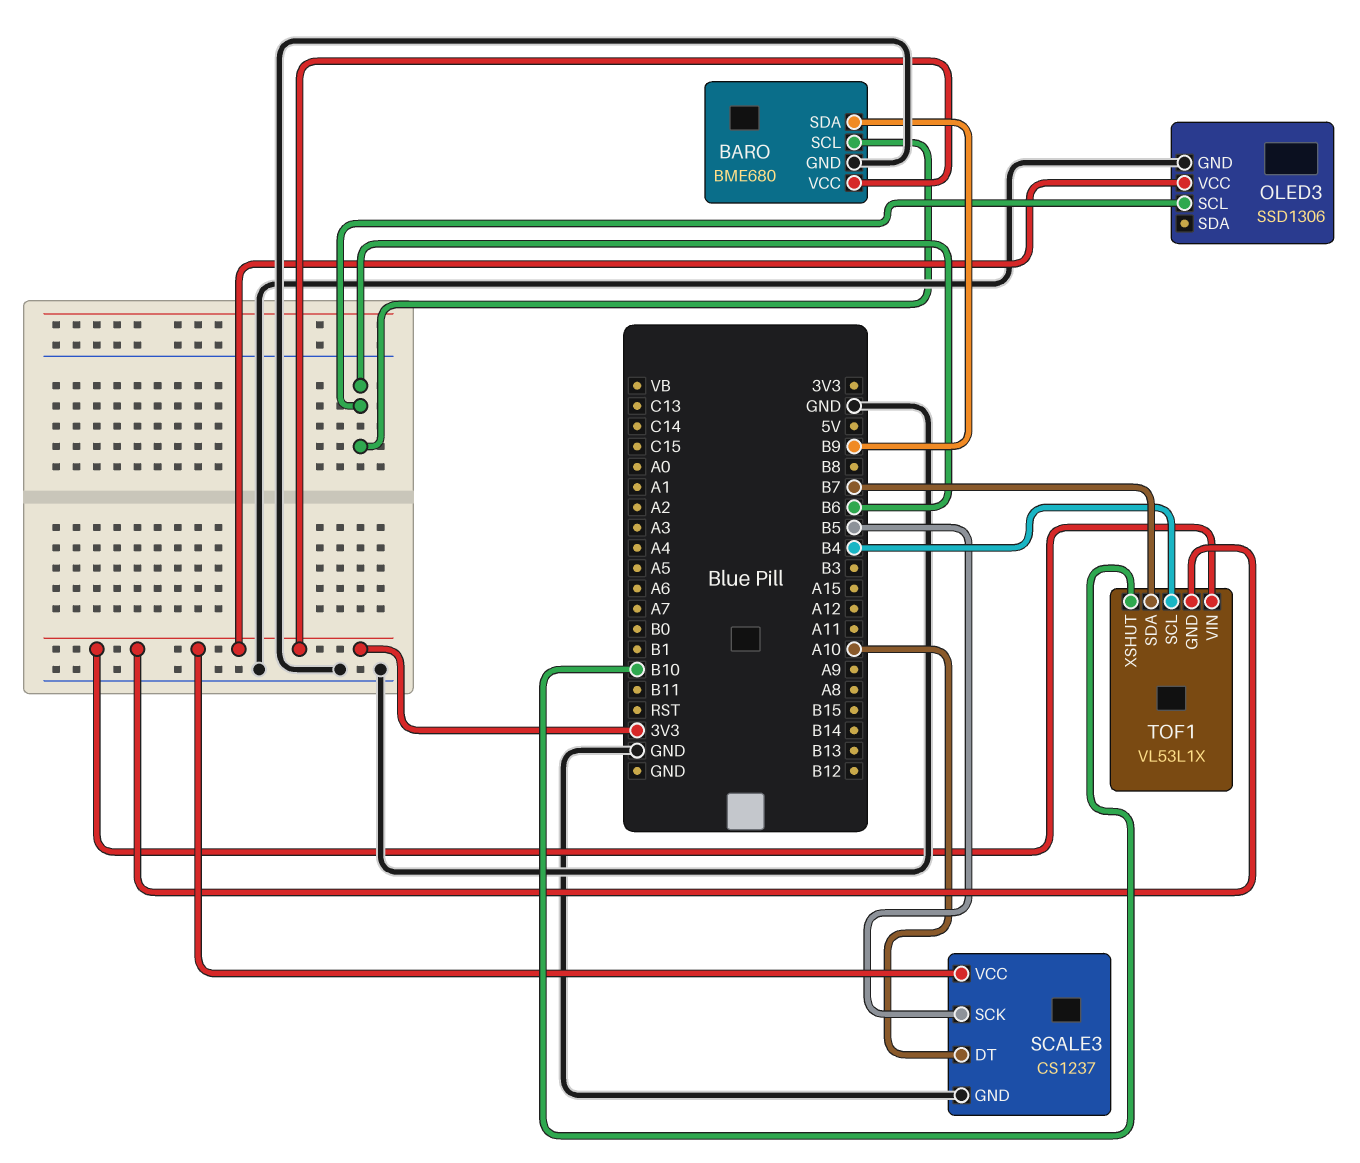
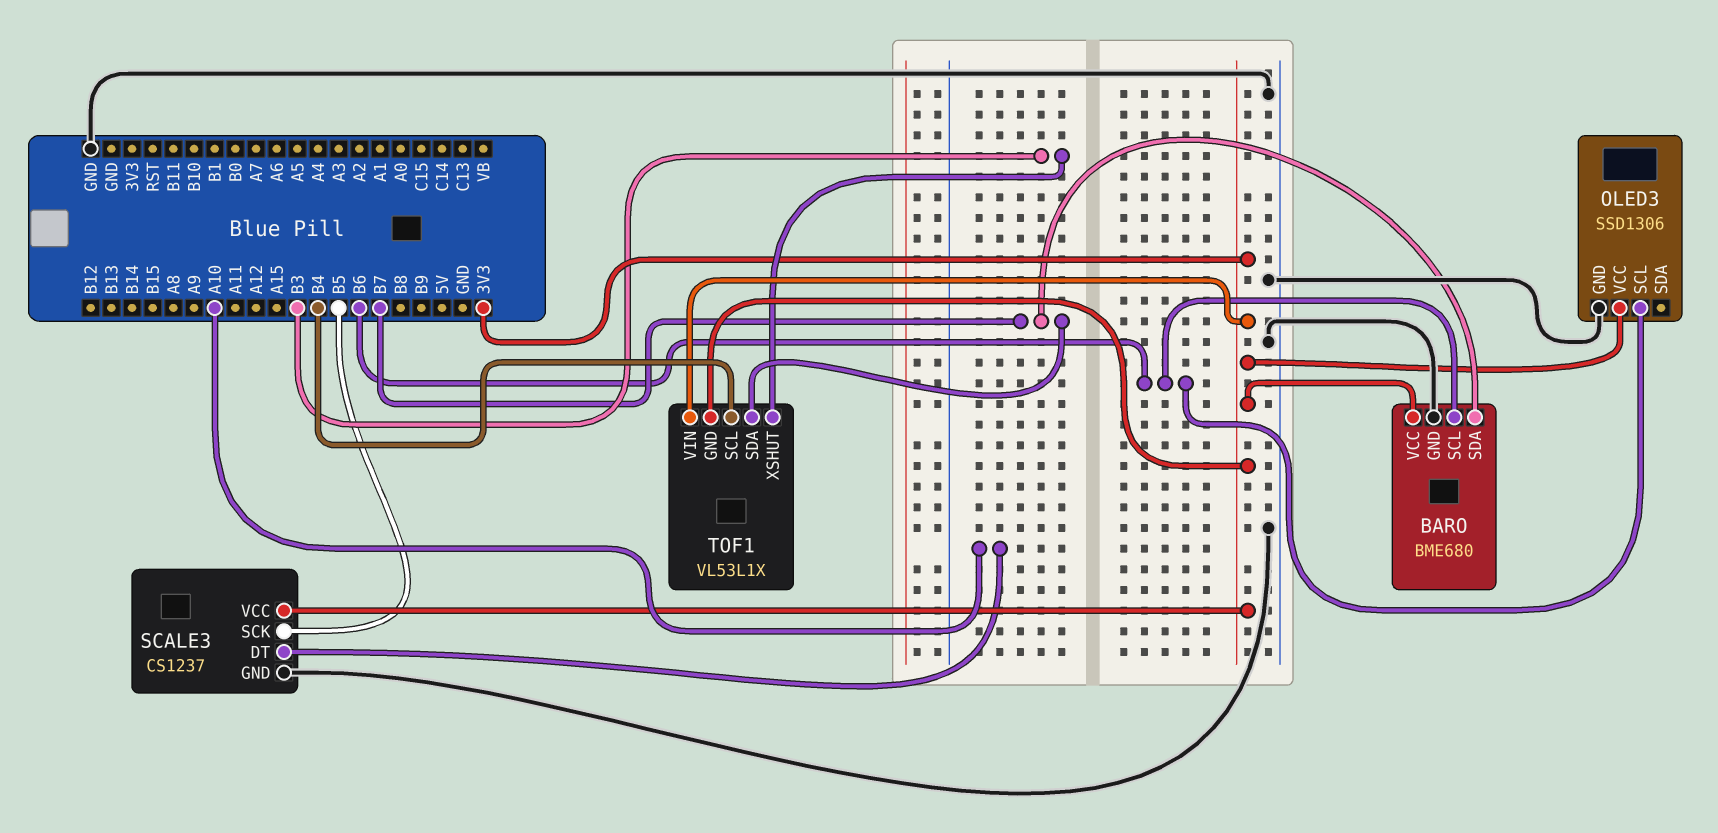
BARO pin SDA: B9 -> B7
TOF1 pin XSHUT: B10 -> B3

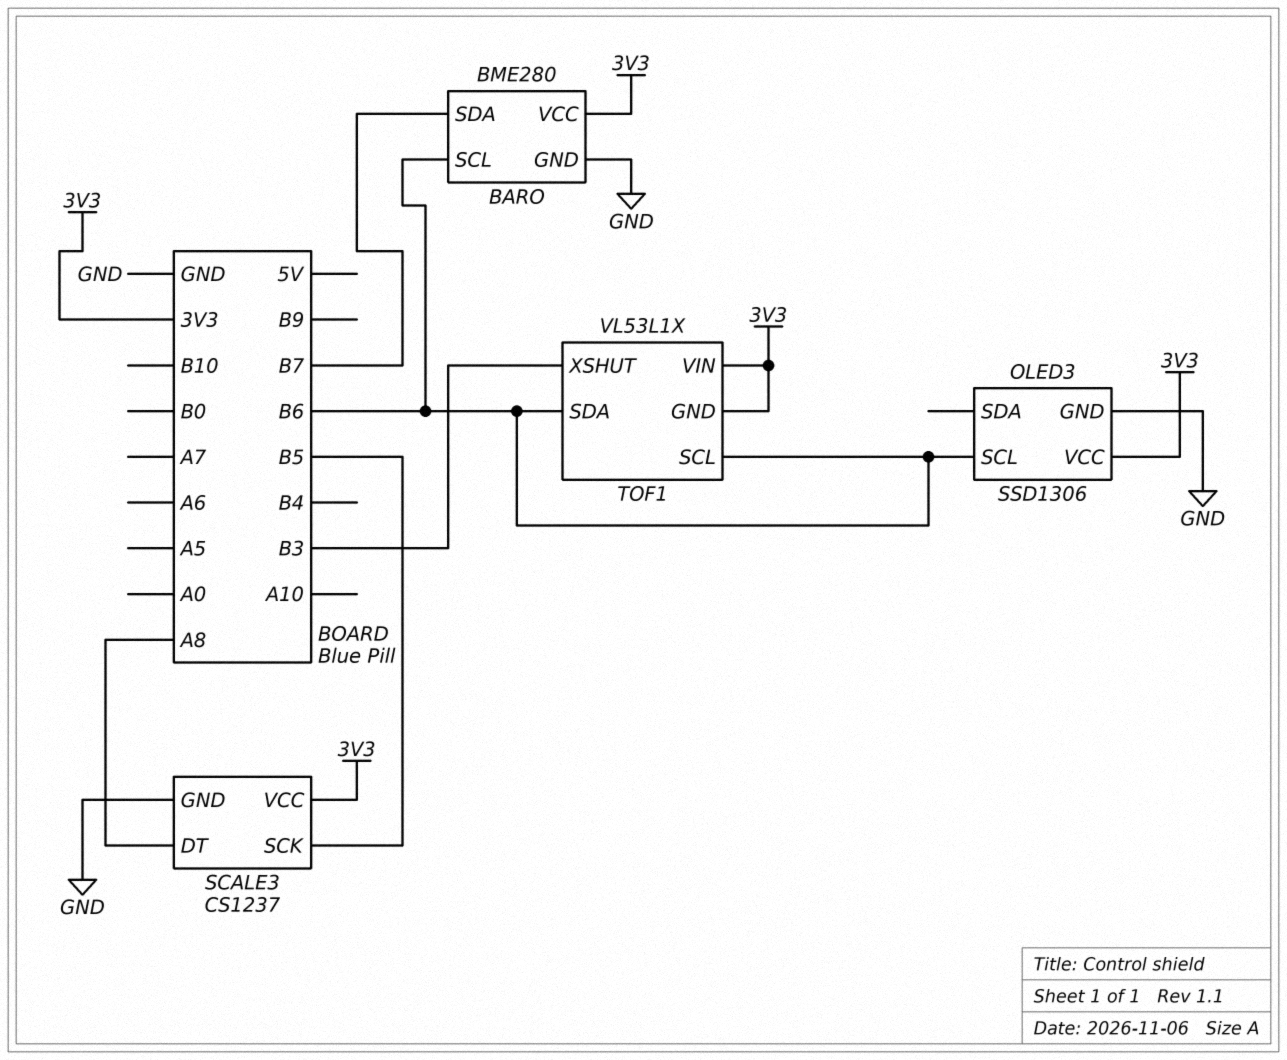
BARO: BME680 -> BME280
SCALE3 pin DT: A10 -> A8
TOF1 pin SCL: B4 -> B6
TOF1 pin SDA: B7 -> B6

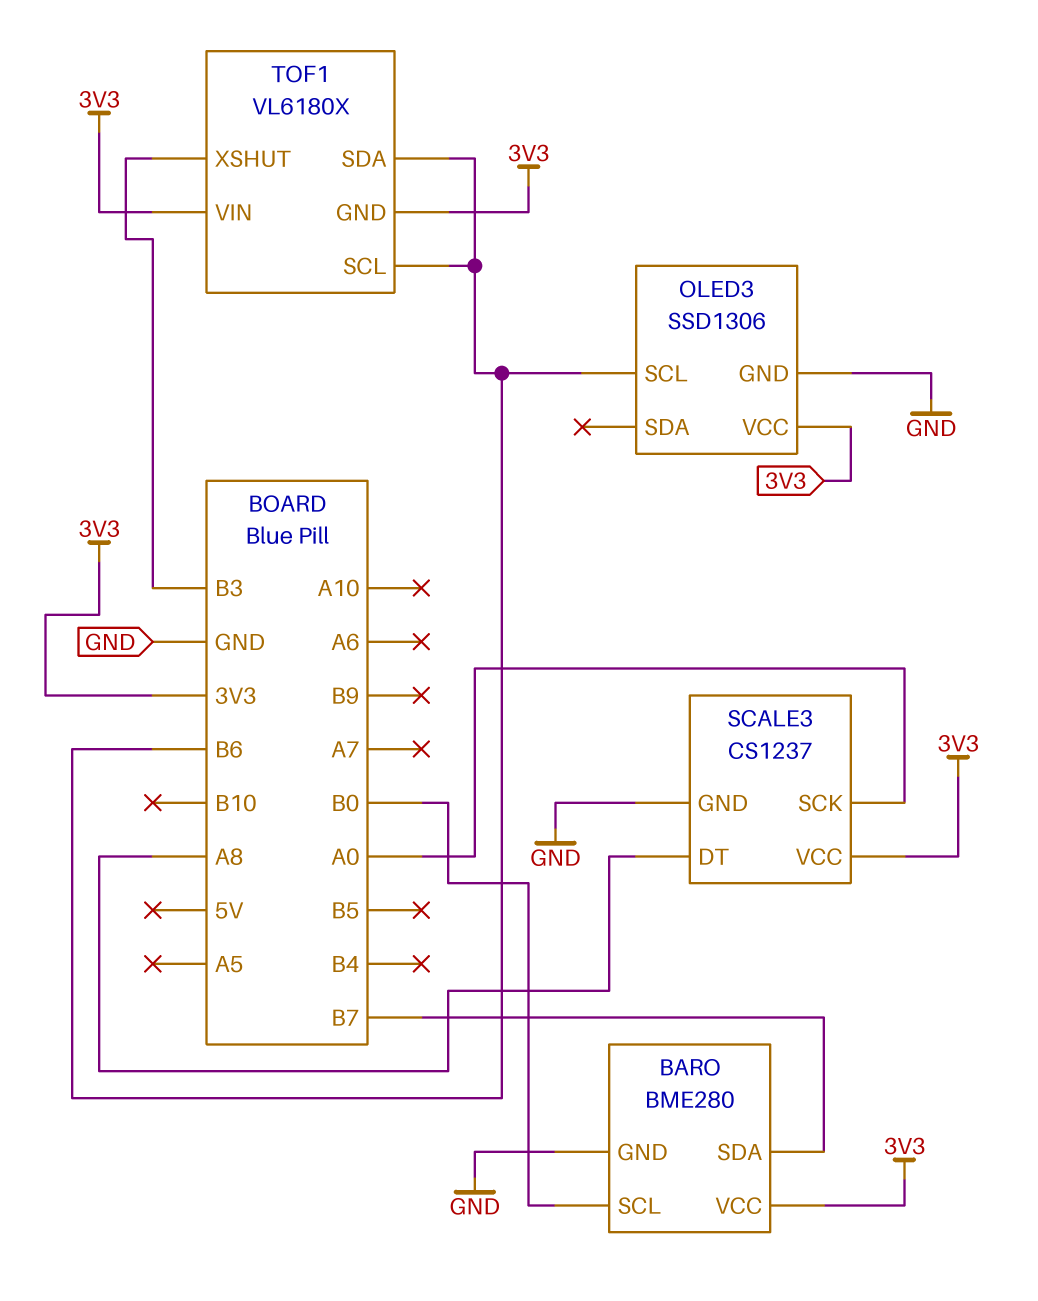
BARO pin SCL: B6 -> B0
SCALE3 pin SCK: B5 -> A0
TOF1: VL53L1X -> VL6180X

